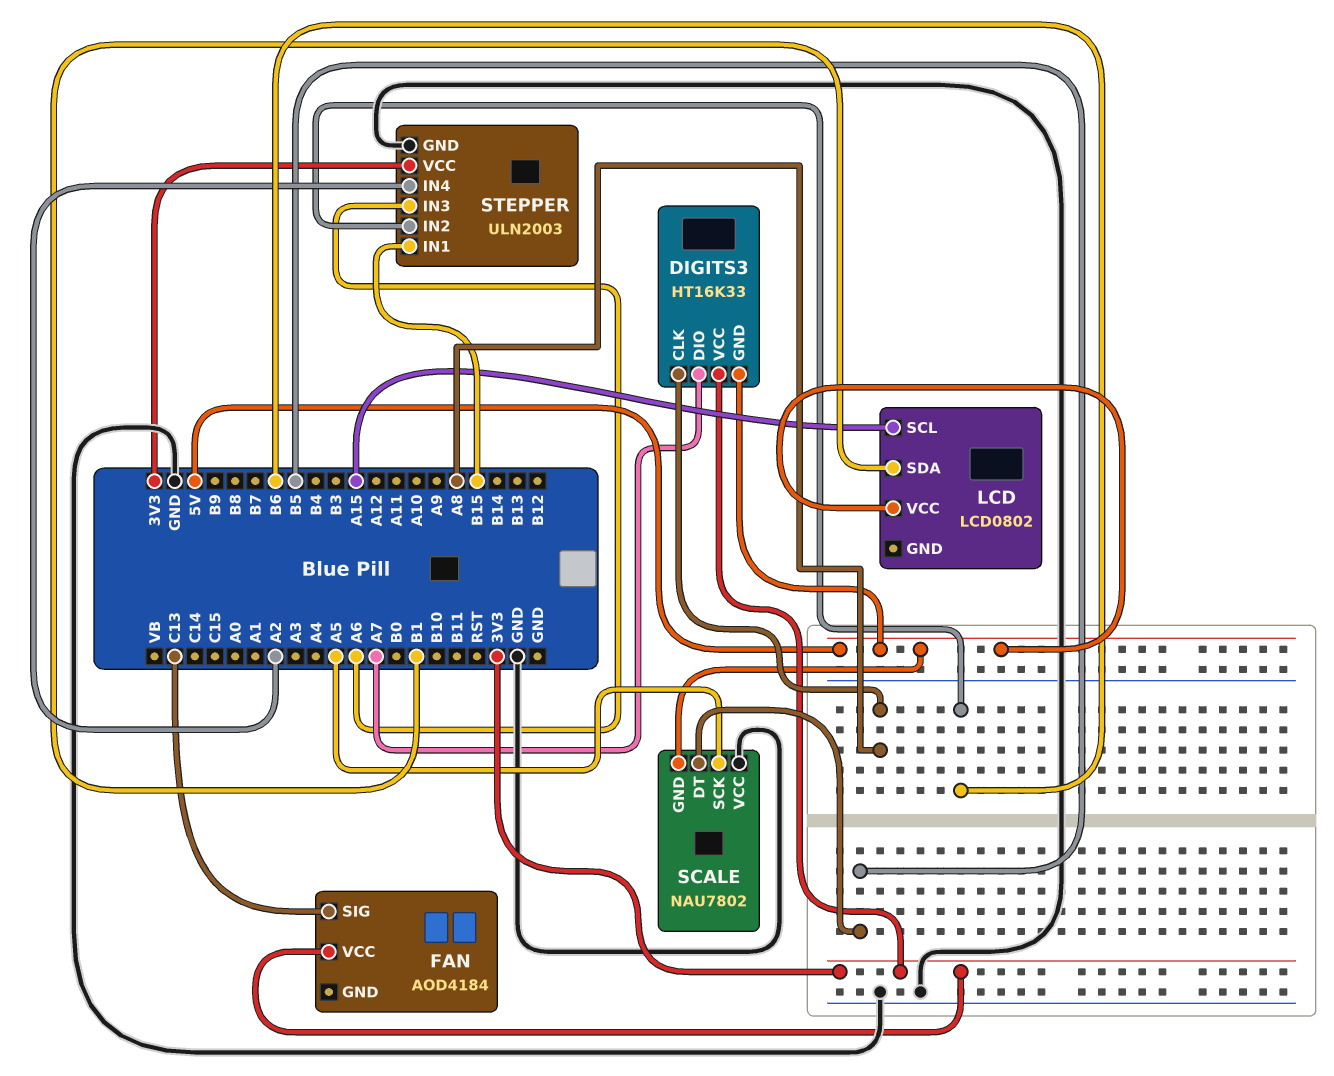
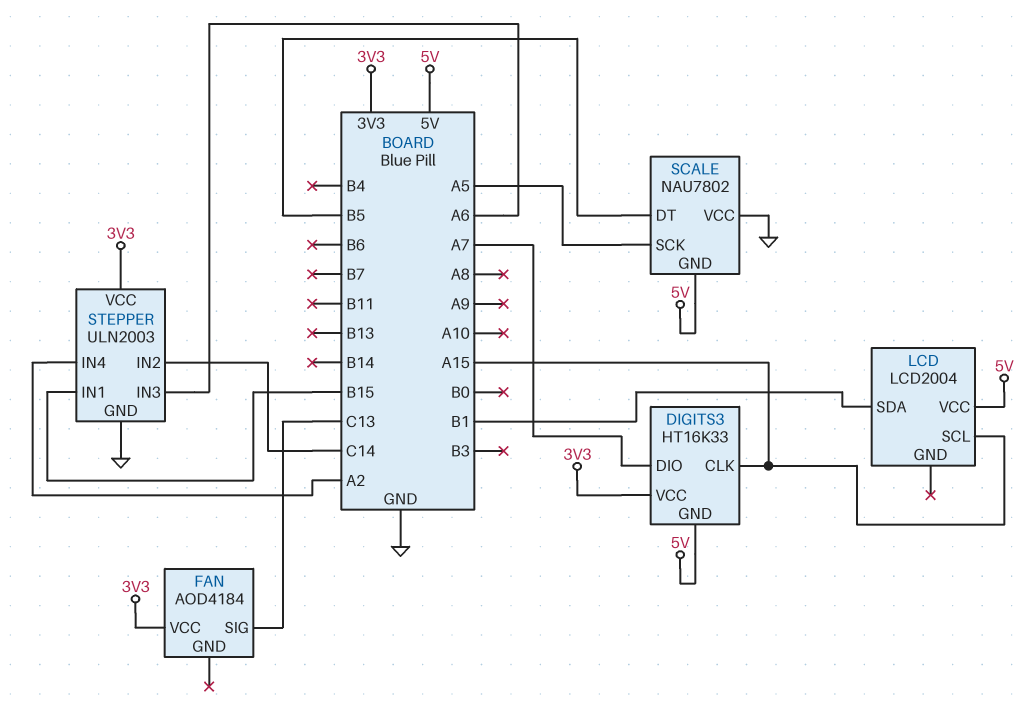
DIGITS3 pin CLK: A8 -> A15
LCD: LCD0802 -> LCD2004
STEPPER pin IN2: B6 -> C14

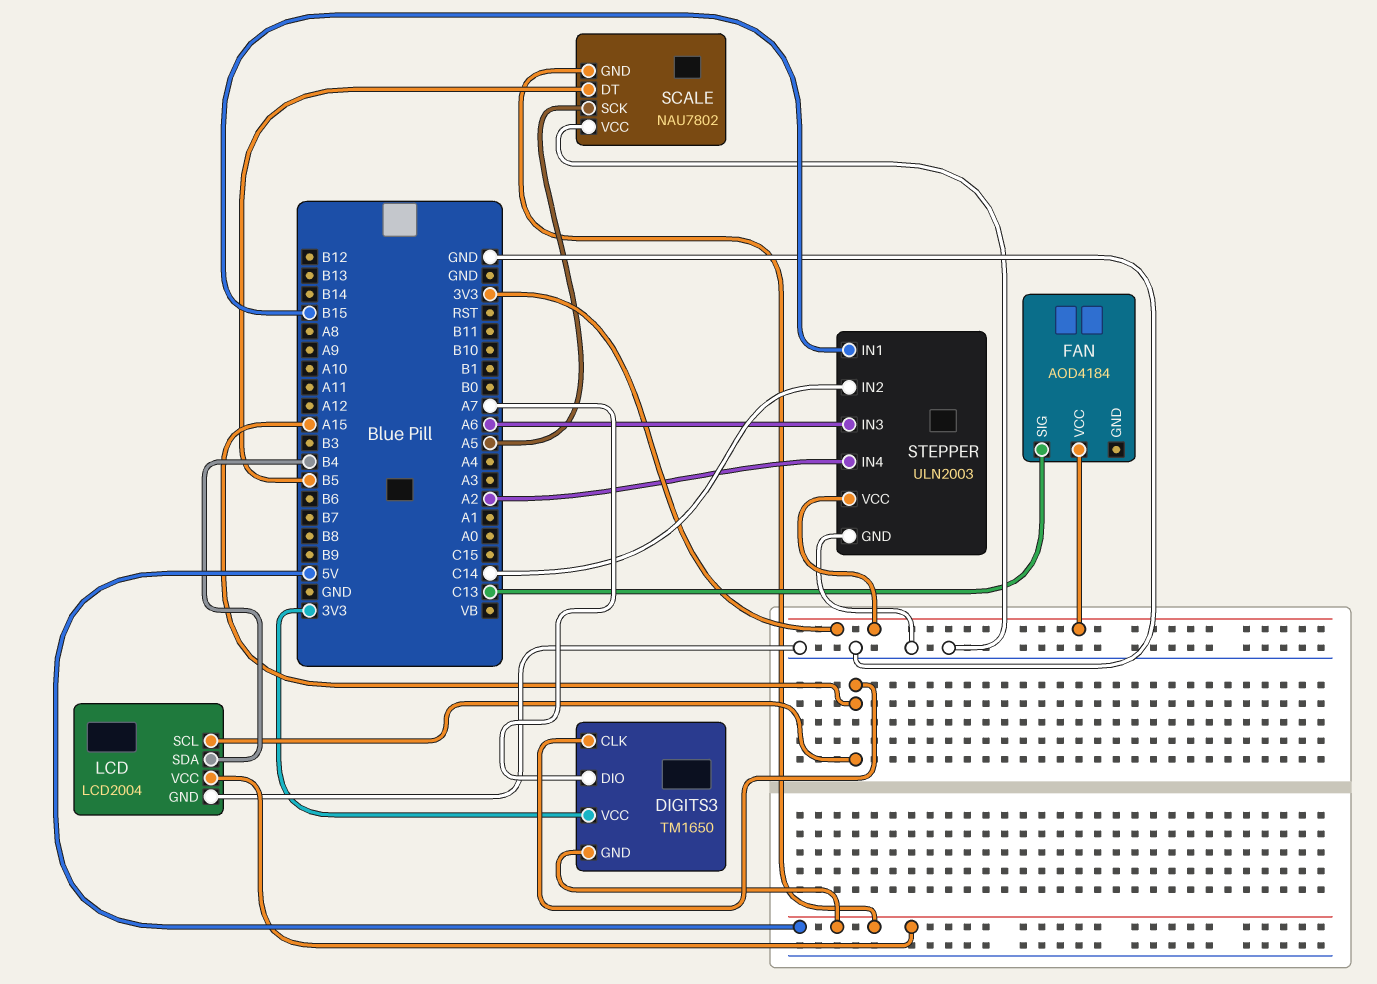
DIGITS3: HT16K33 -> TM1650
LCD pin GND: none -> GND
LCD pin SDA: B1 -> B4

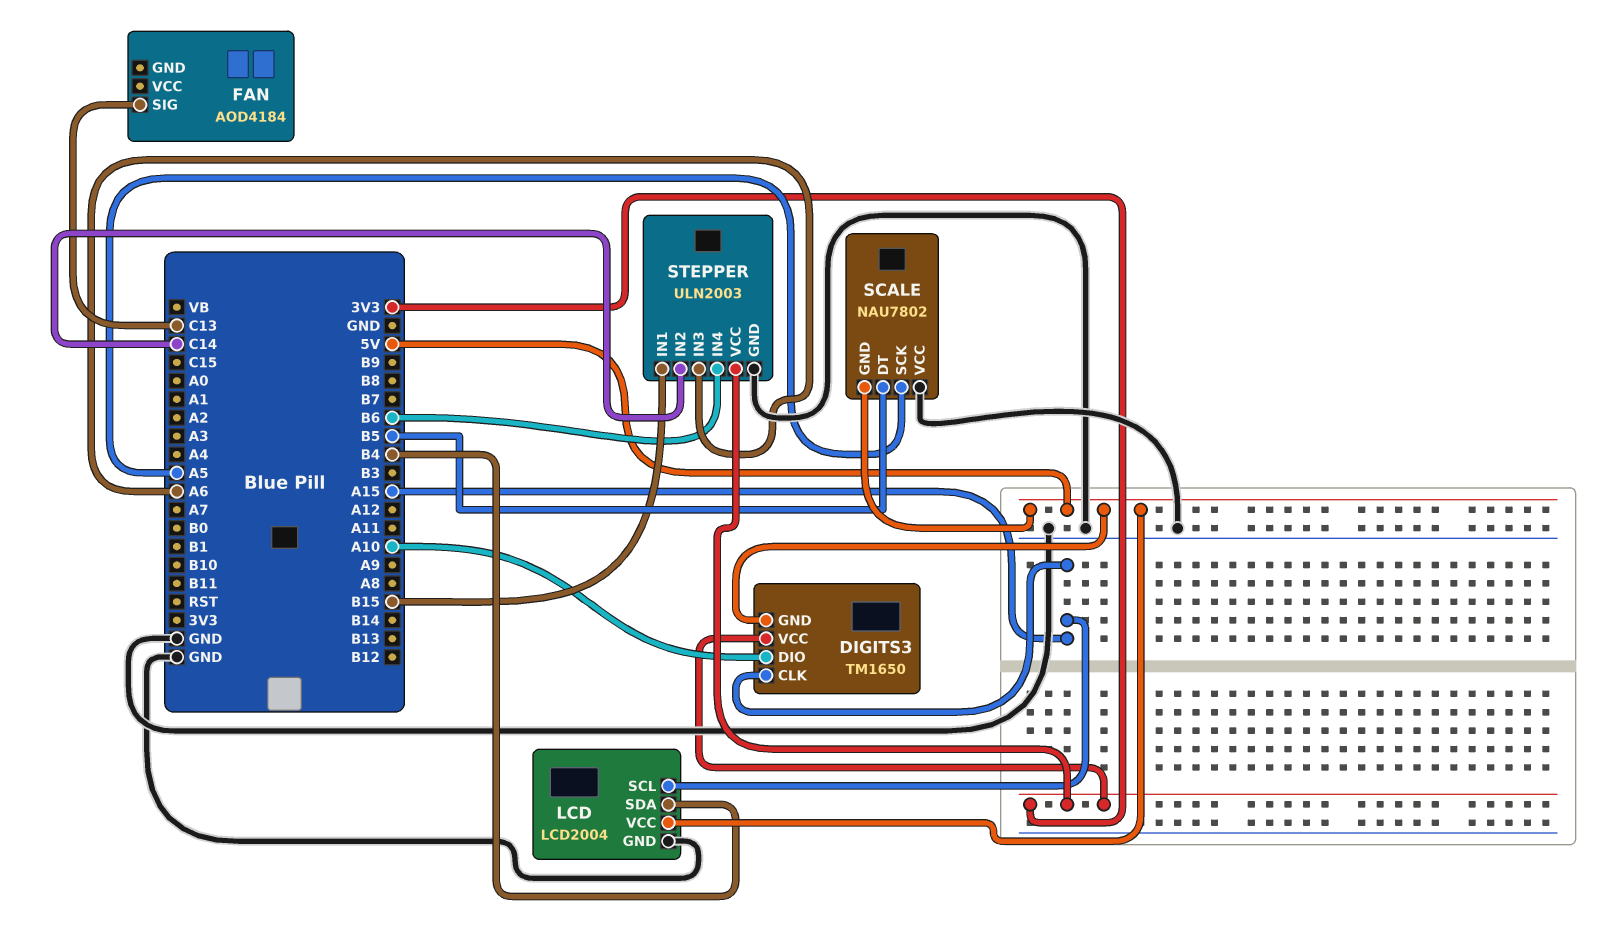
DIGITS3 pin DIO: A7 -> A10
FAN pin VCC: 3V3 -> none
STEPPER pin IN4: A2 -> B6

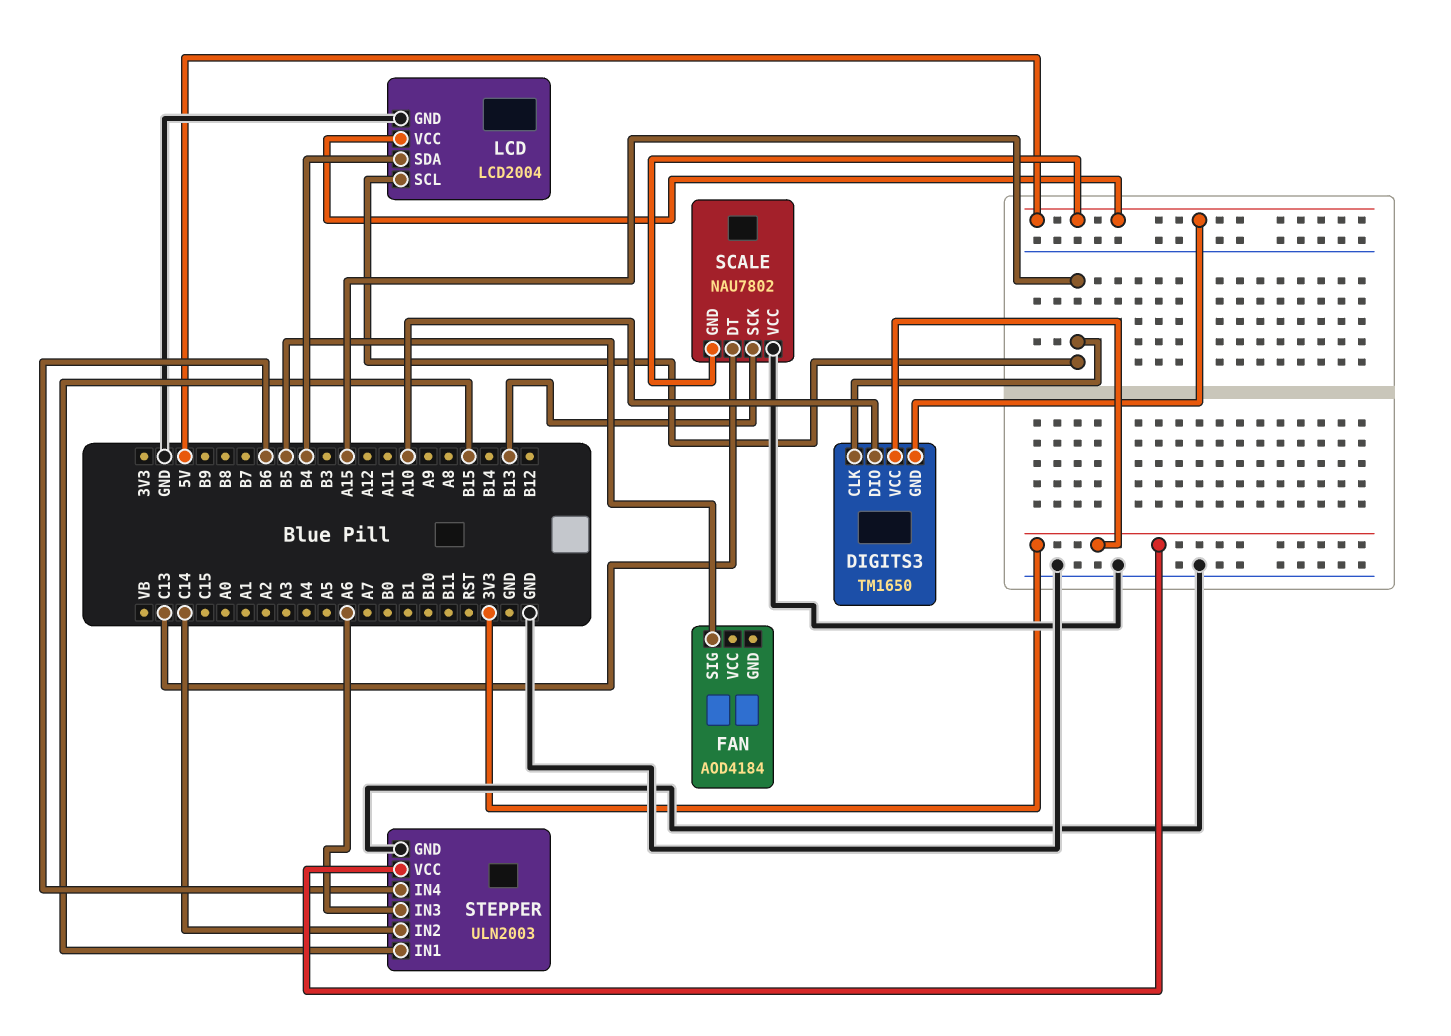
FAN pin SIG: C13 -> B5
SCALE pin DT: B5 -> C13
SCALE pin SCK: A5 -> B13

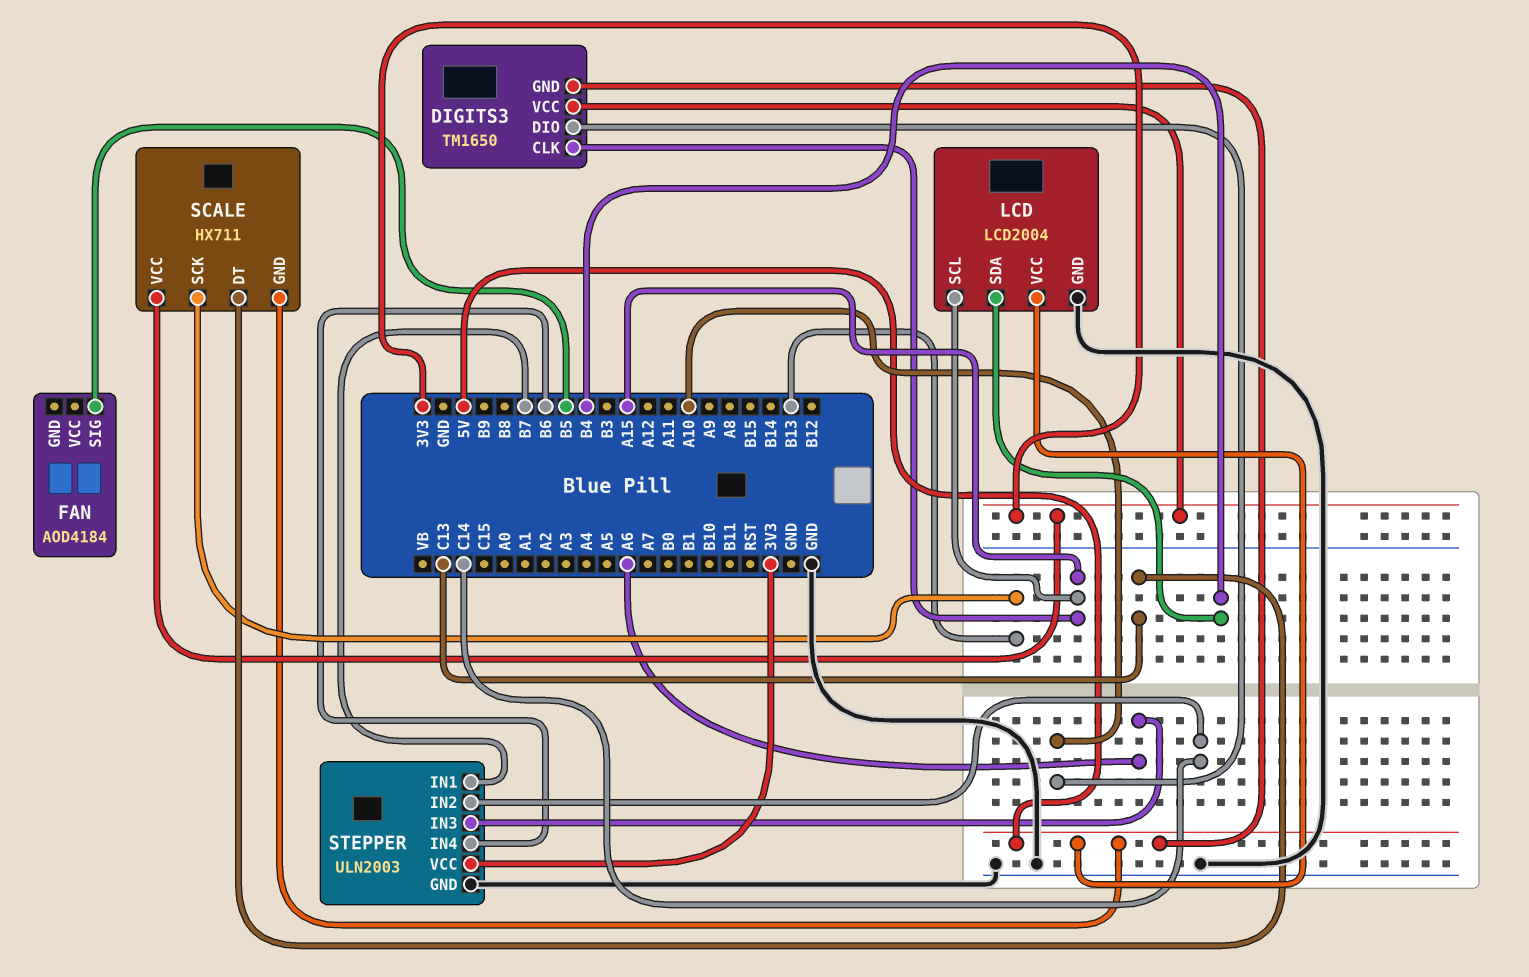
SCALE: NAU7802 -> HX711
SCALE pin VCC: GND -> 3V3
STEPPER pin IN1: B15 -> B7

